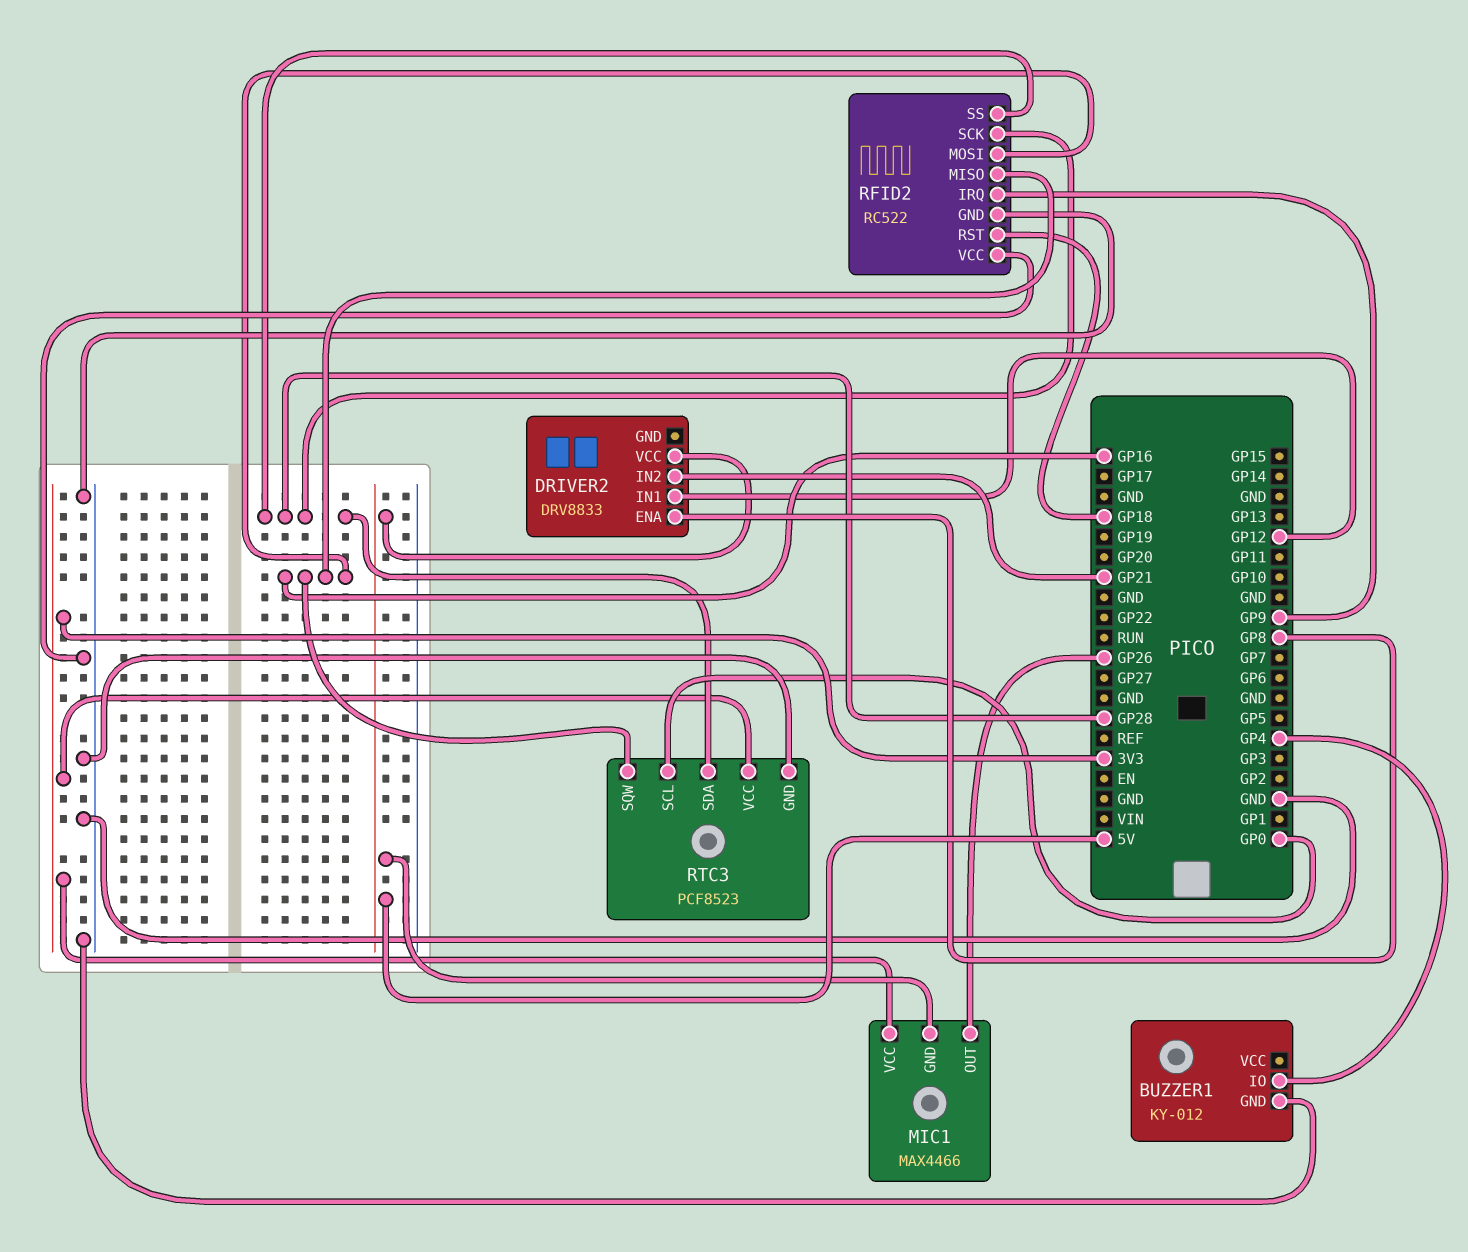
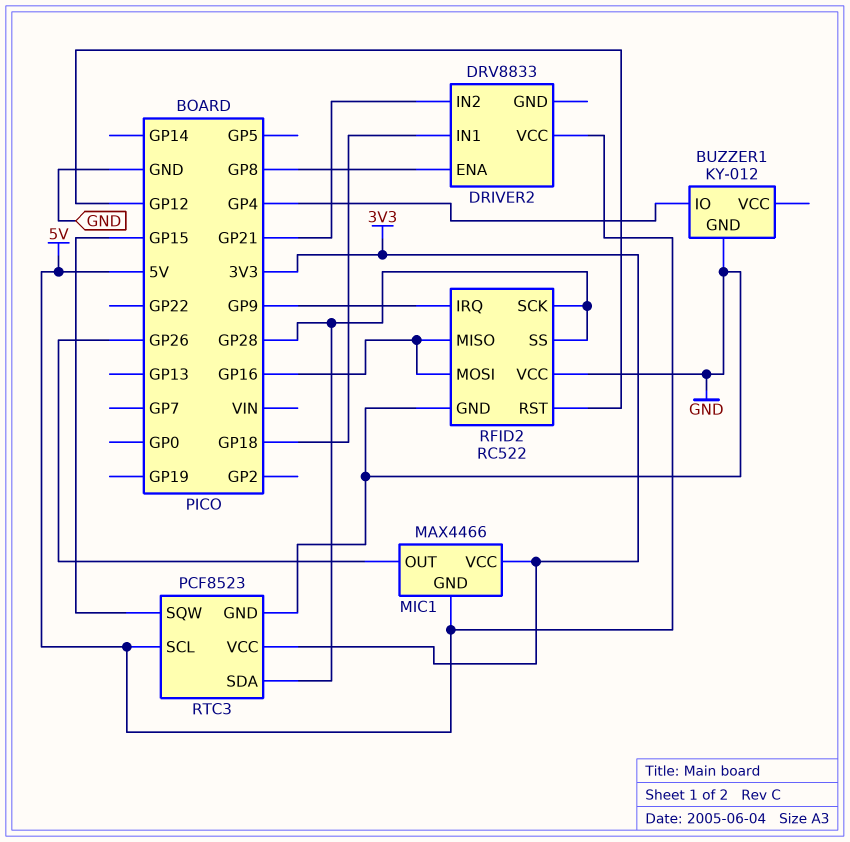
DRIVER2 pin IN1: GP12 -> GP18
RFID2 pin RST: GP18 -> GP12
RTC3 pin SCL: GP0 -> 5V
RTC3 pin SQW: GP16 -> GP15

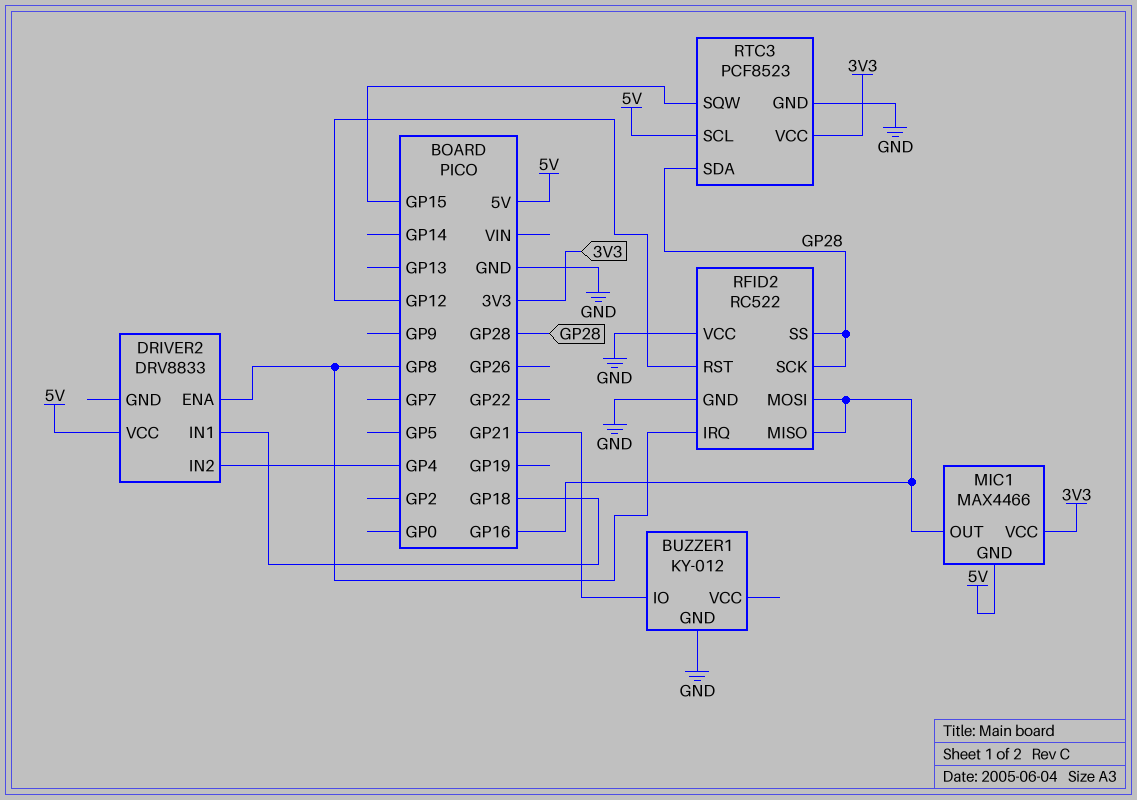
BUZZER1 pin IO: GP4 -> GP21
DRIVER2 pin IN2: GP21 -> GP4
MIC1 pin OUT: GP26 -> GP16
RFID2 pin IRQ: GP9 -> GP8

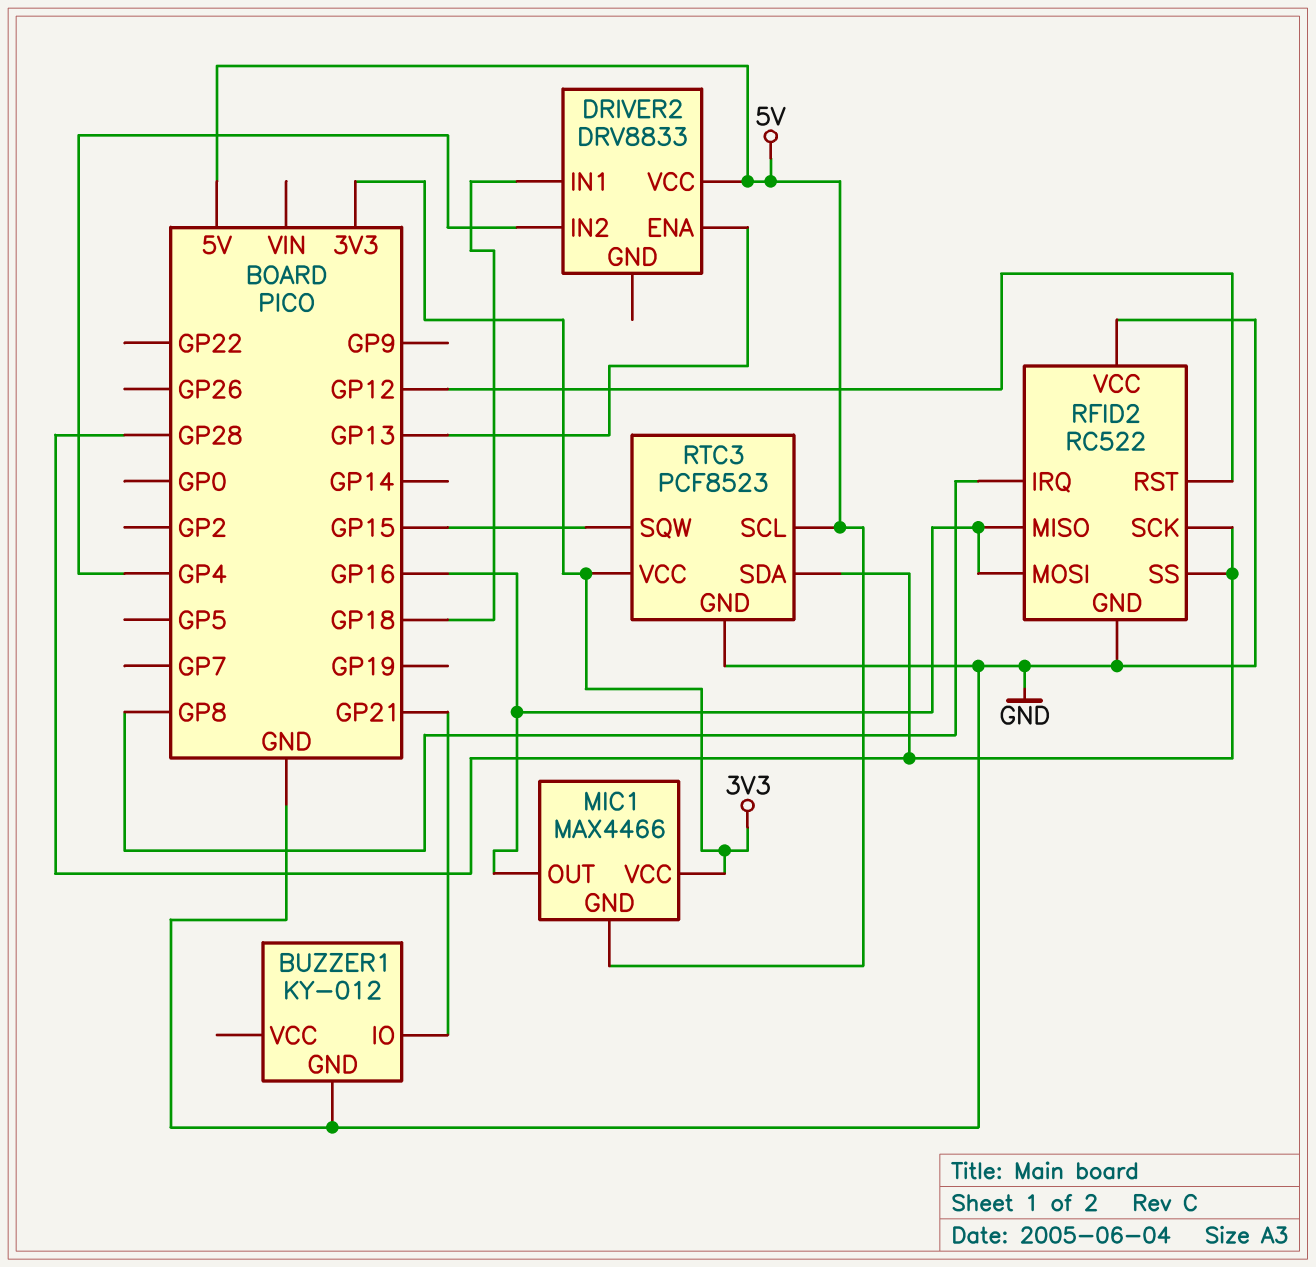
DRIVER2 pin ENA: GP8 -> GP13

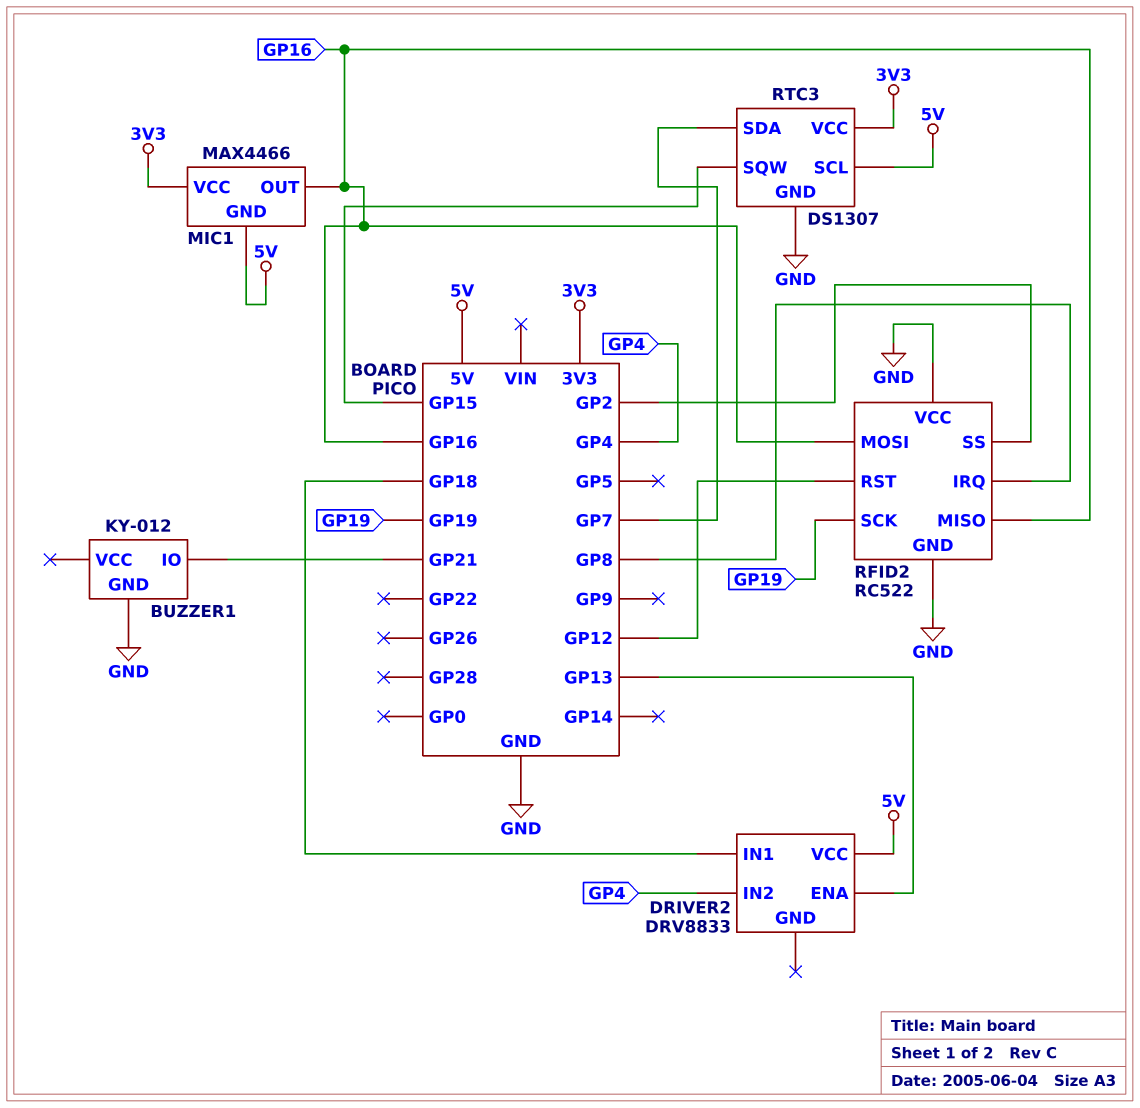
RFID2 pin SCK: GP28 -> GP19
RFID2 pin SS: GP28 -> GP2
RTC3: PCF8523 -> DS1307
RTC3 pin SDA: GP28 -> GP7

